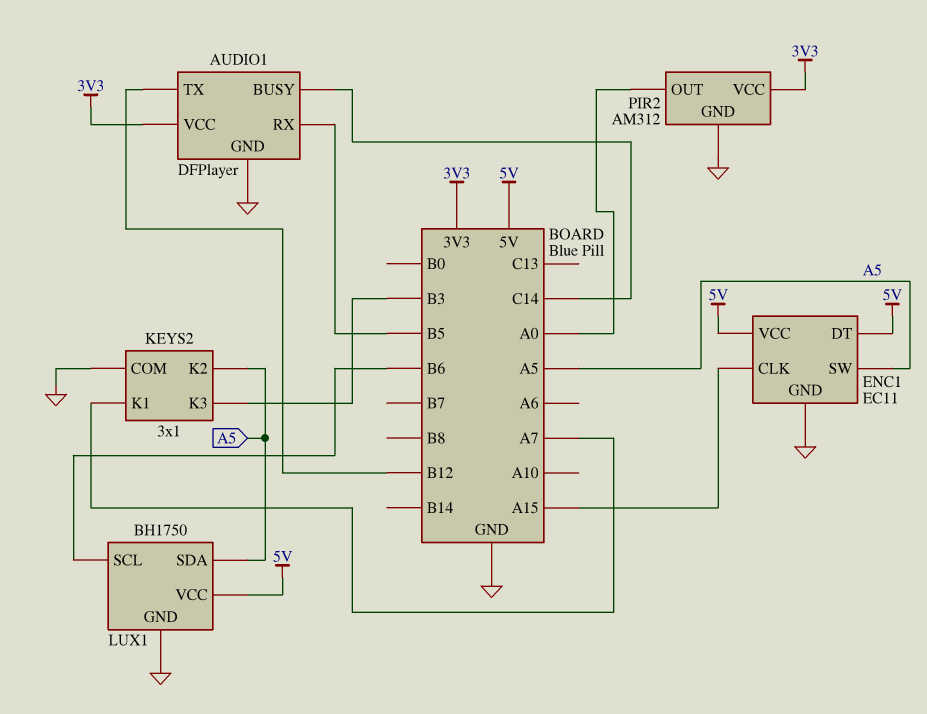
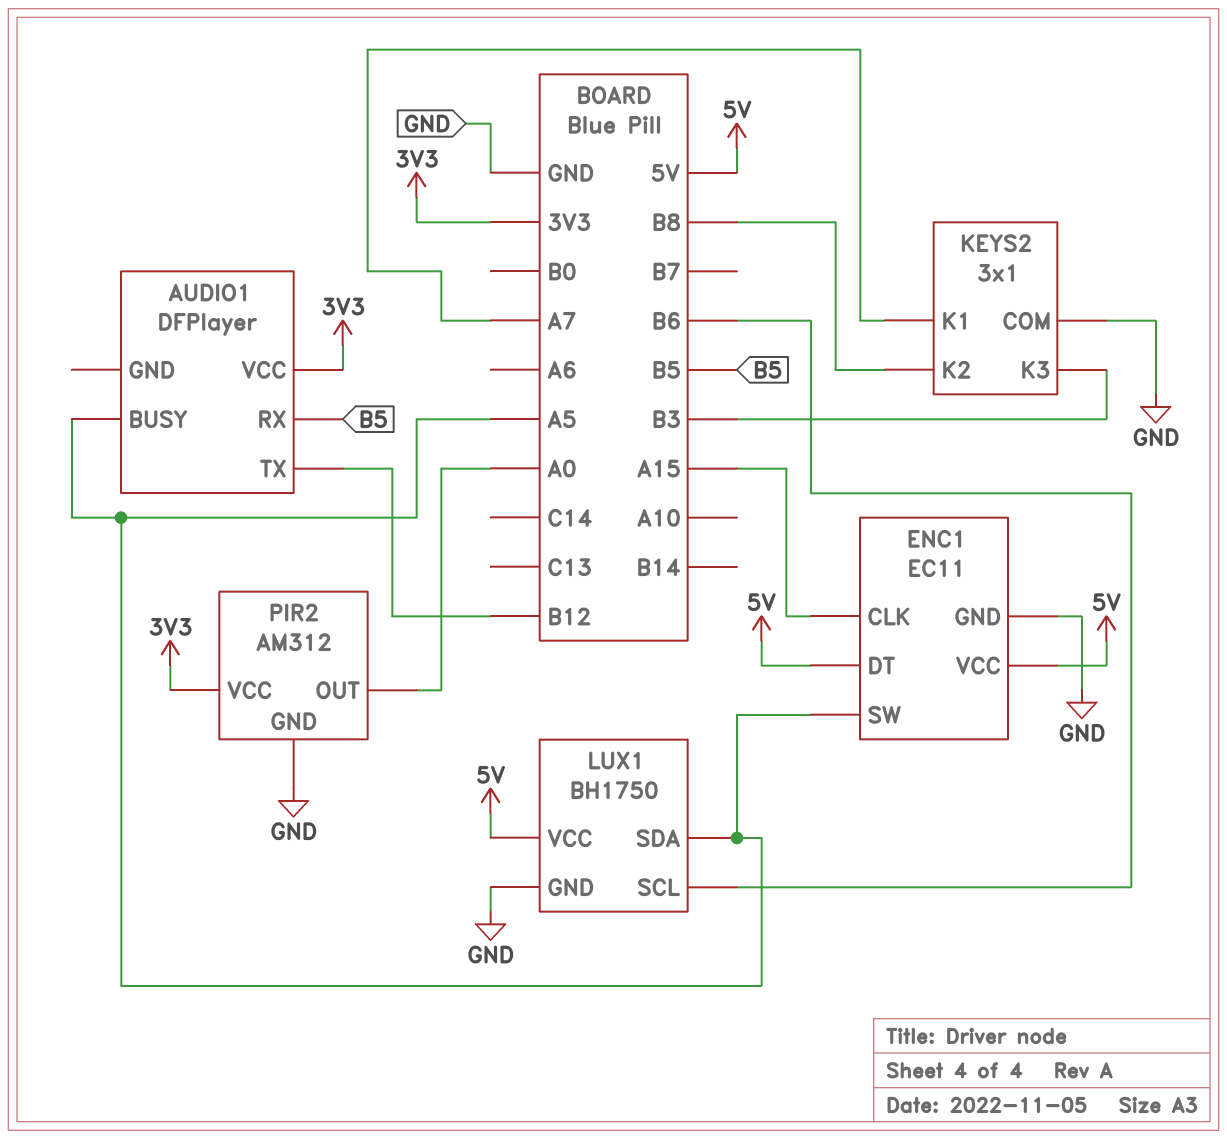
AUDIO1 pin BUSY: C14 -> A5
AUDIO1 pin GND: GND -> none
KEYS2 pin K2: A5 -> B8

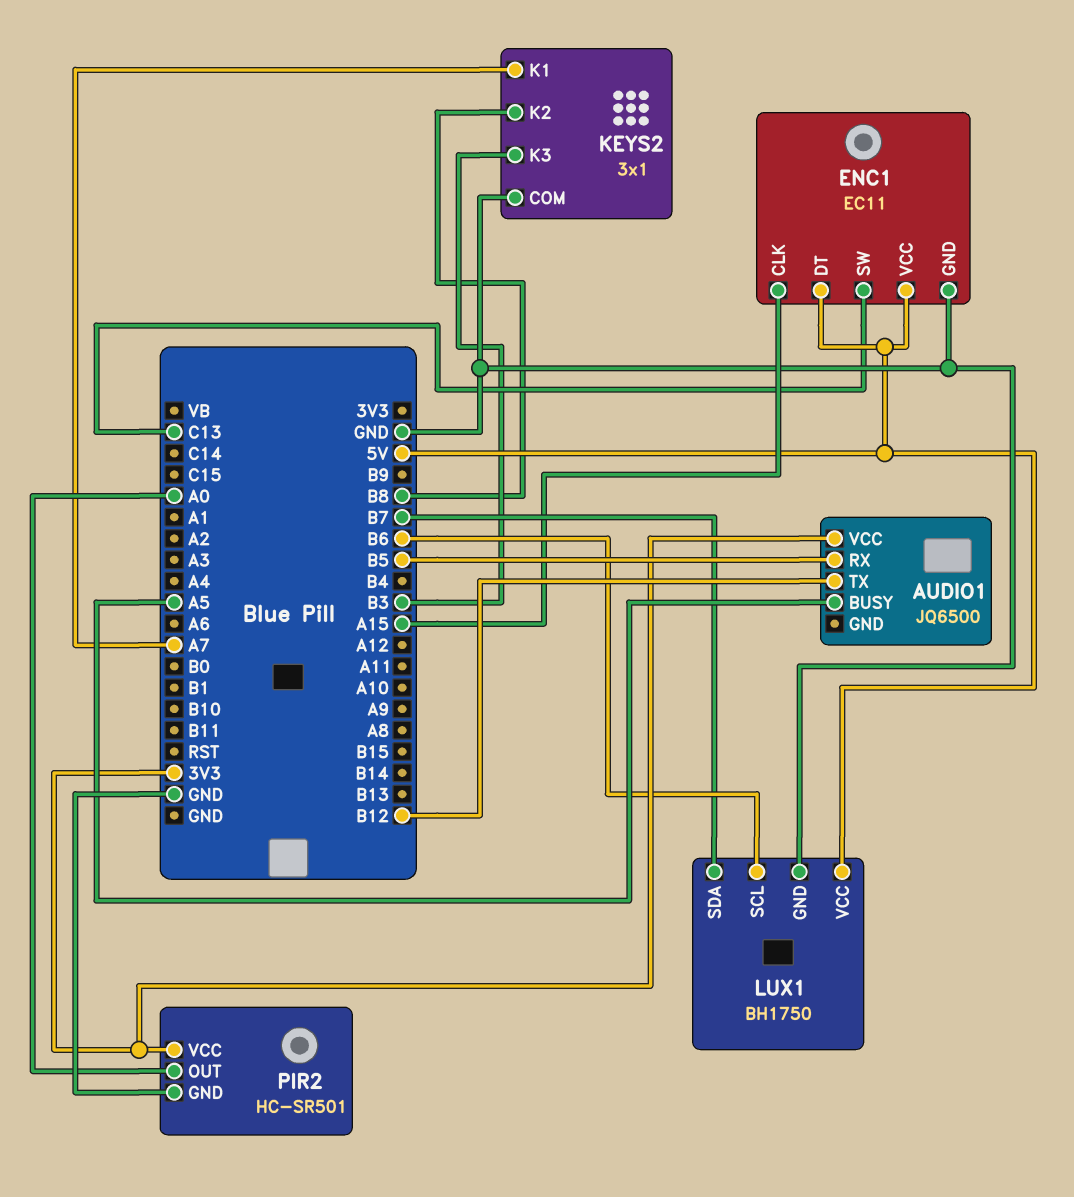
AUDIO1: DFPlayer -> JQ6500
ENC1 pin SW: A5 -> C13
LUX1 pin SDA: A5 -> B7
PIR2: AM312 -> HC-SR501

